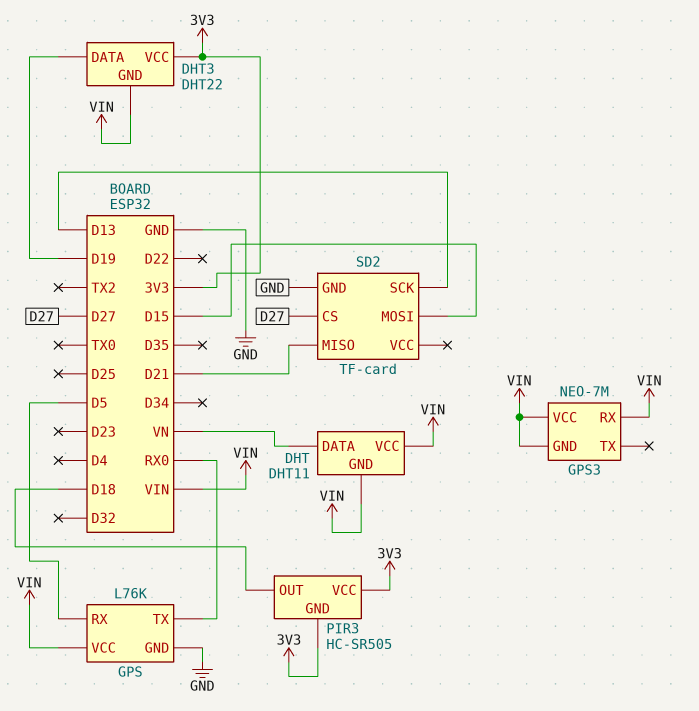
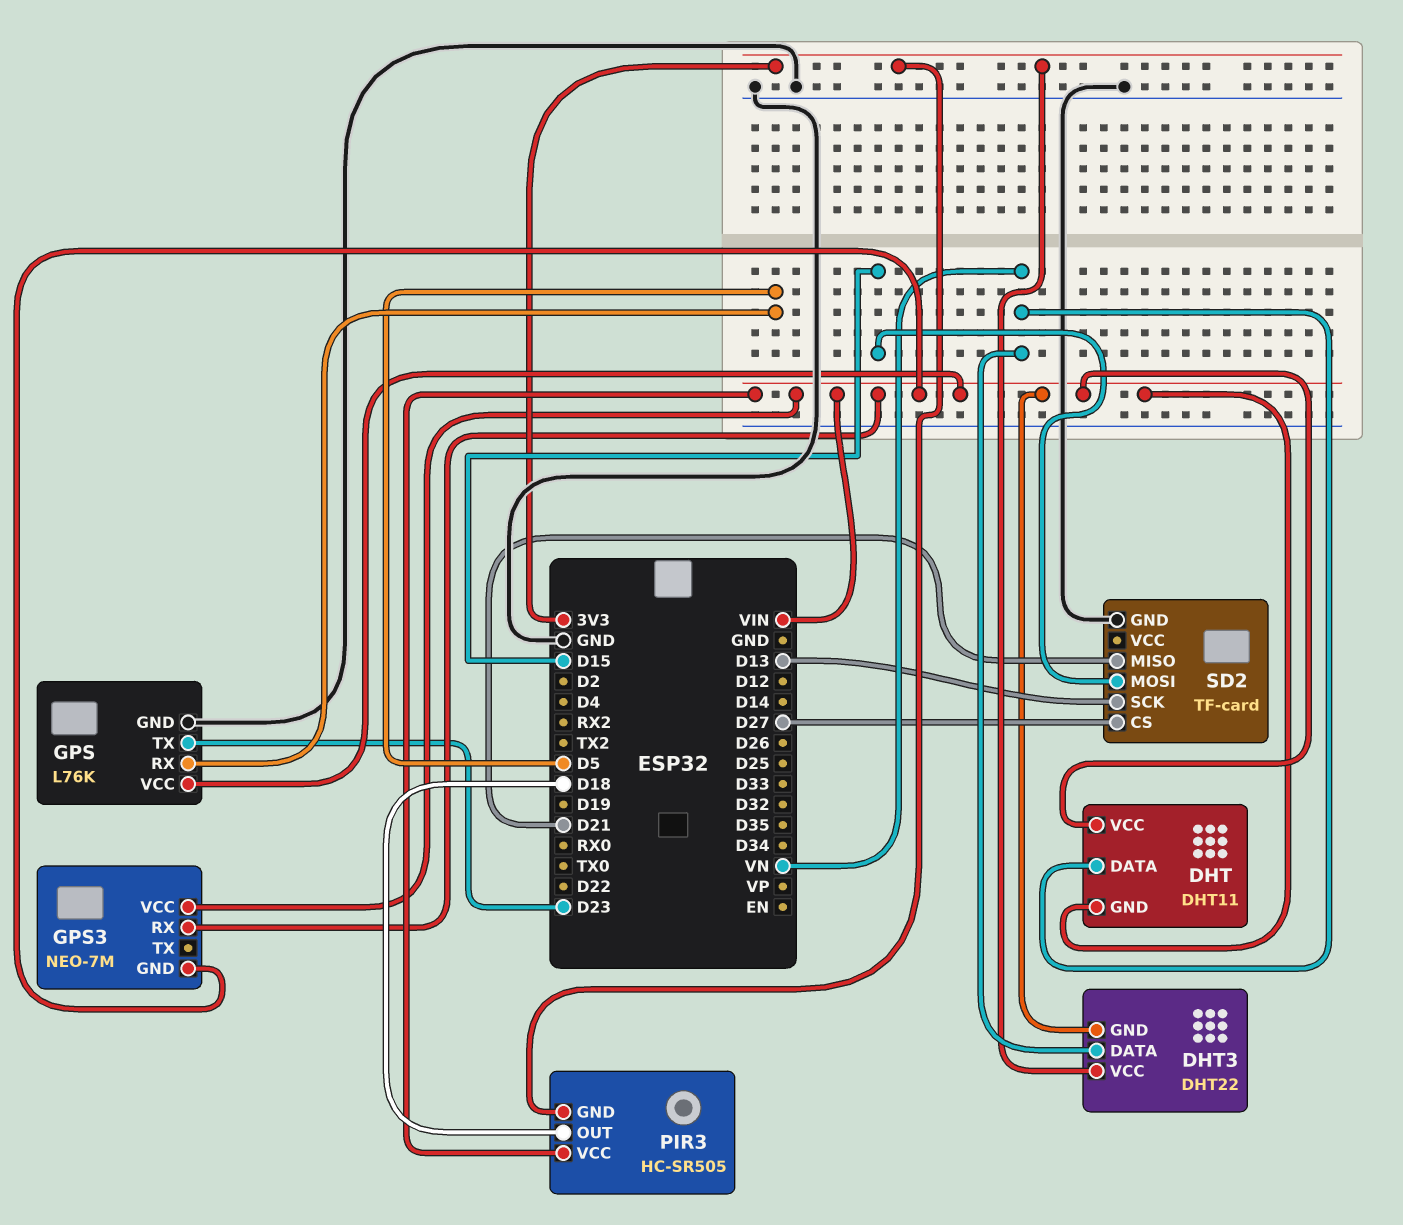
DHT3 pin DATA: D19 -> VN
GPS pin TX: RX0 -> D23
PIR3 pin VCC: 3V3 -> VIN

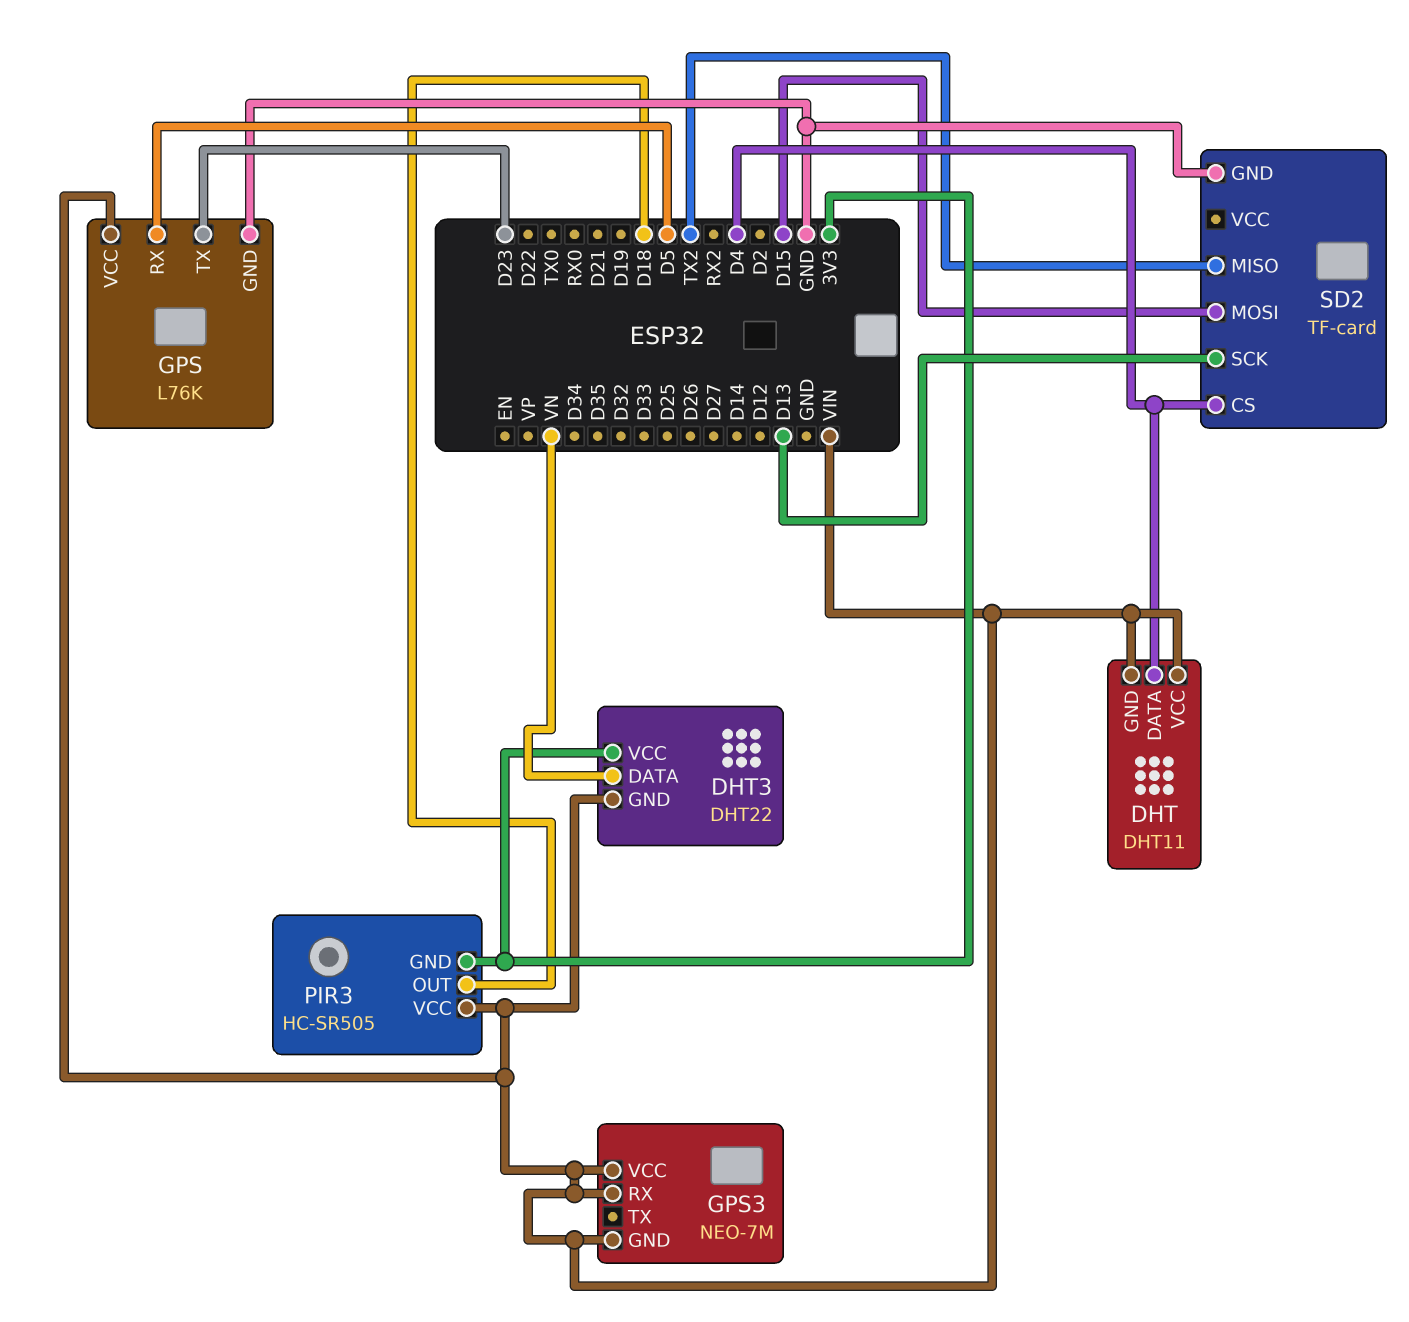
DHT pin DATA: VN -> D4
SD2 pin CS: D27 -> D4
SD2 pin MISO: D21 -> TX2

